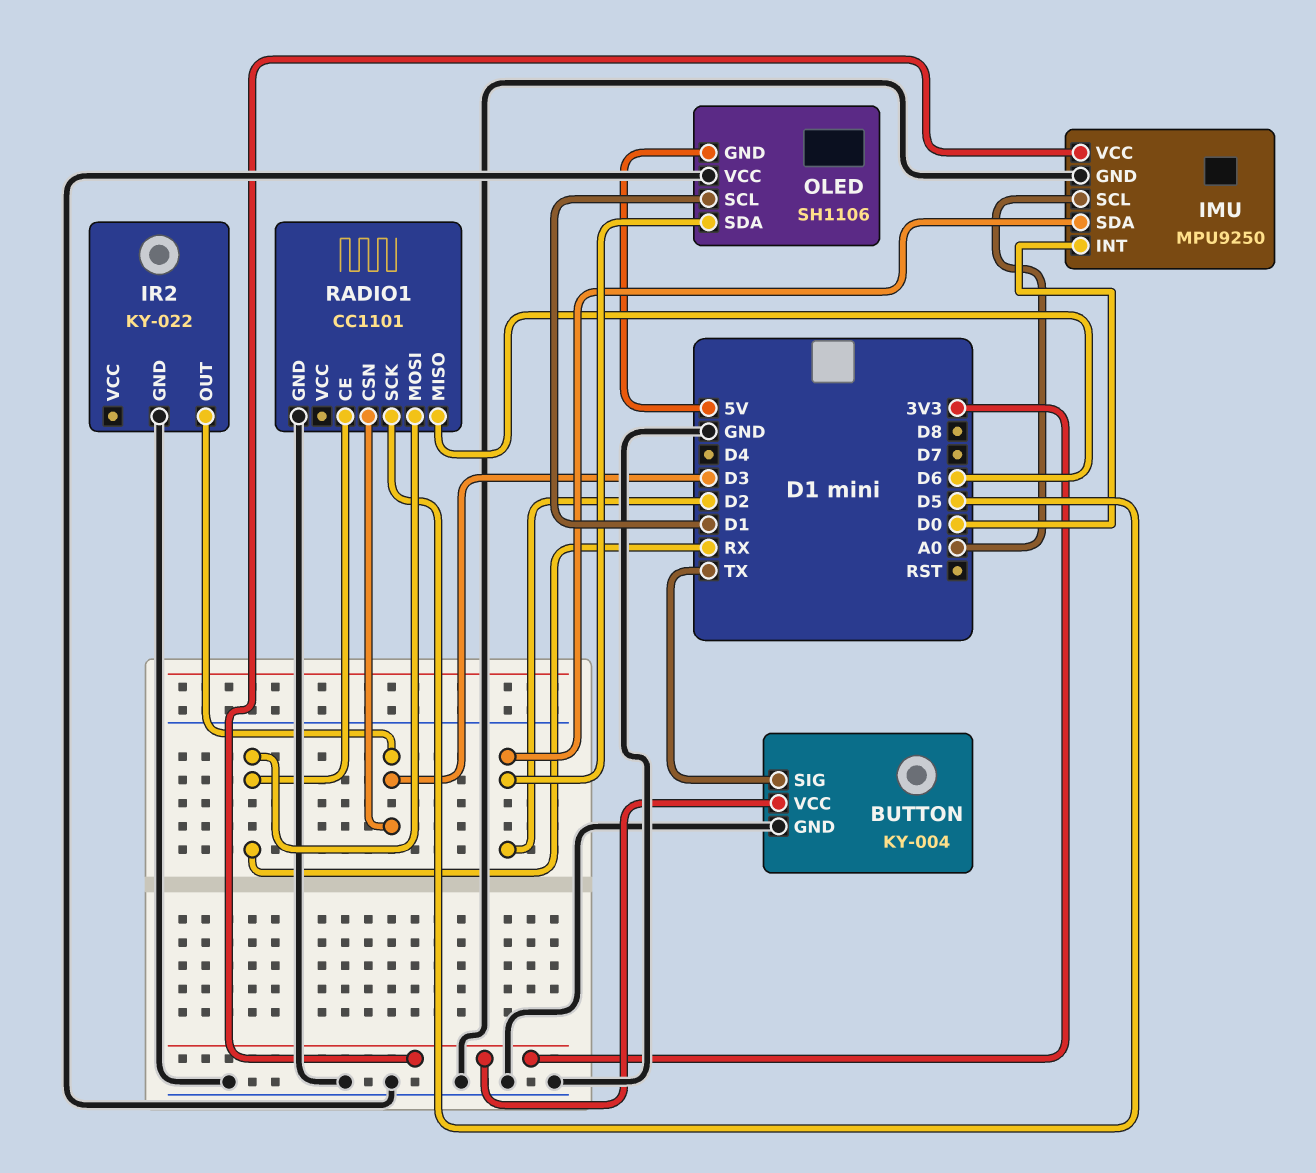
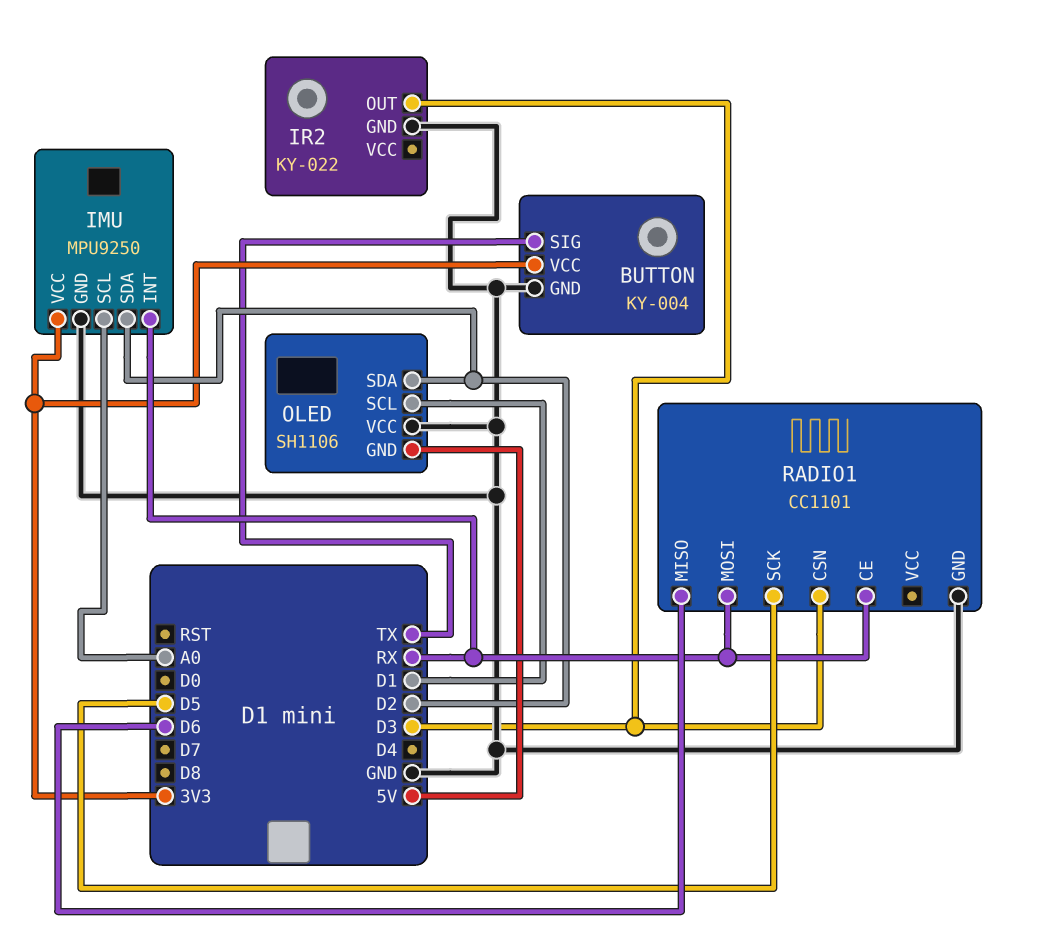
IMU pin INT: D0 -> RX

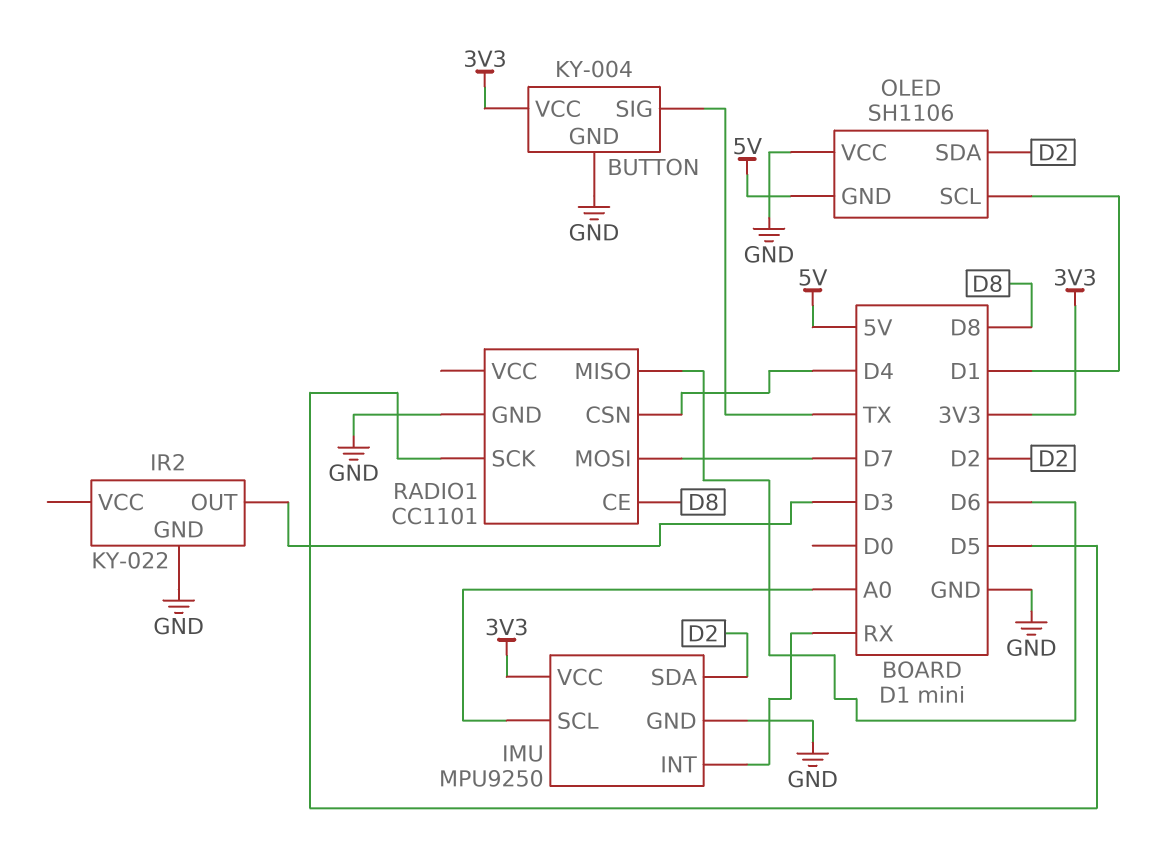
RADIO1 pin CE: RX -> D8
RADIO1 pin CSN: D3 -> D4
RADIO1 pin MOSI: RX -> D7

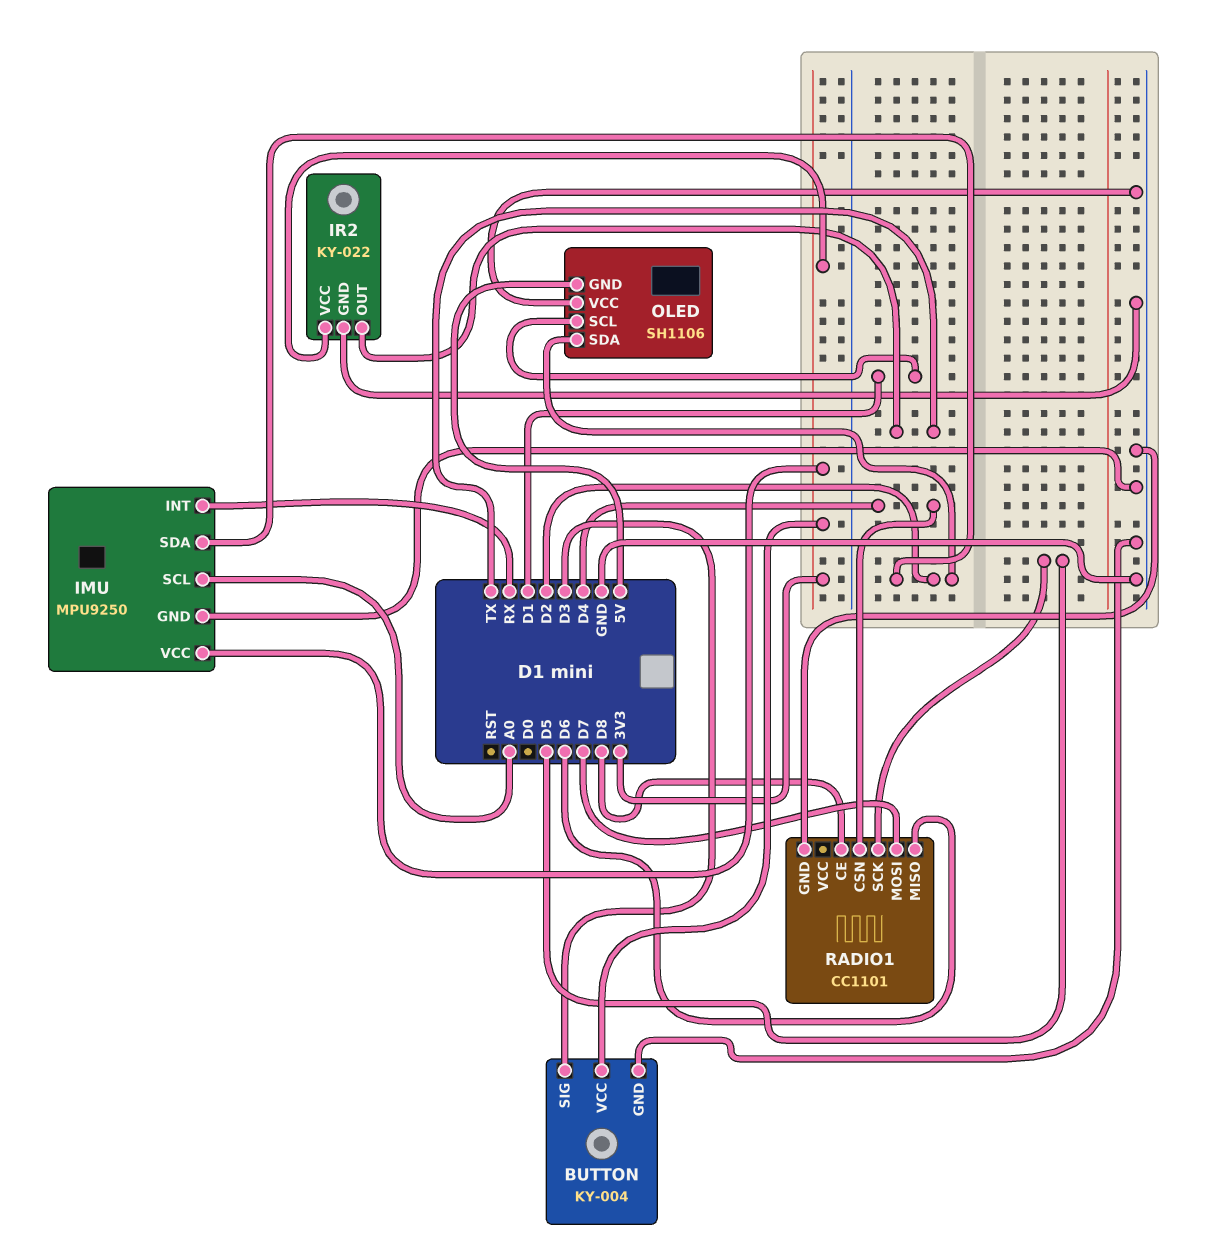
BUTTON pin SIG: TX -> D3
IR2 pin OUT: D3 -> TX
IR2 pin VCC: none -> 3V3

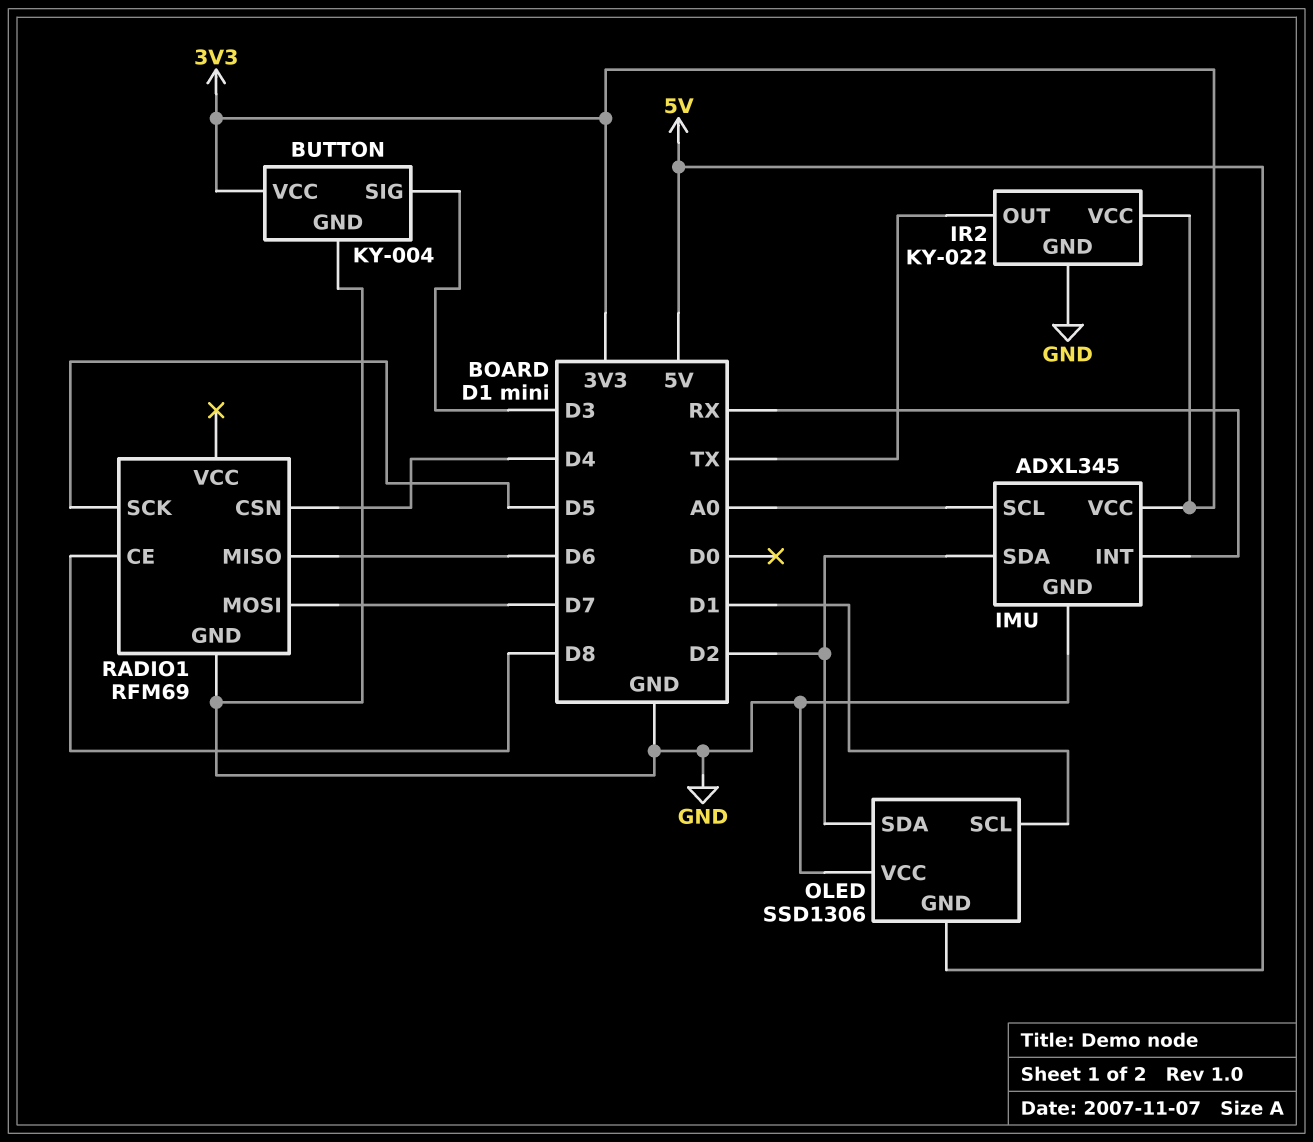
IMU: MPU9250 -> ADXL345
OLED: SH1106 -> SSD1306
RADIO1: CC1101 -> RFM69

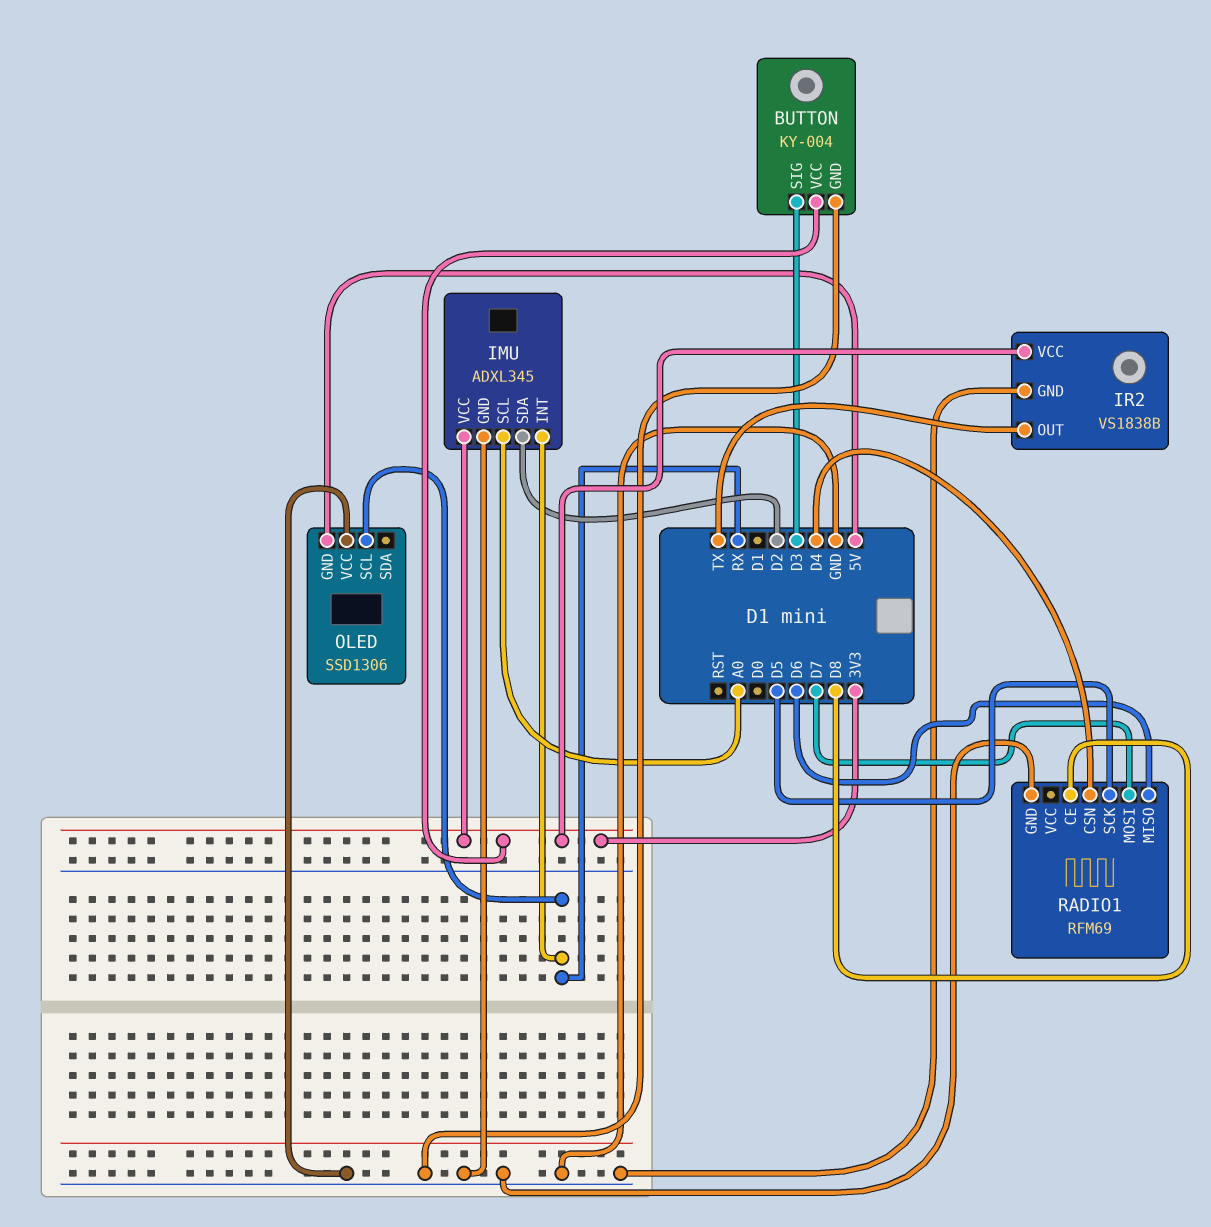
IR2: KY-022 -> VS1838B
OLED pin SCL: D1 -> RX
OLED pin SDA: D2 -> none

